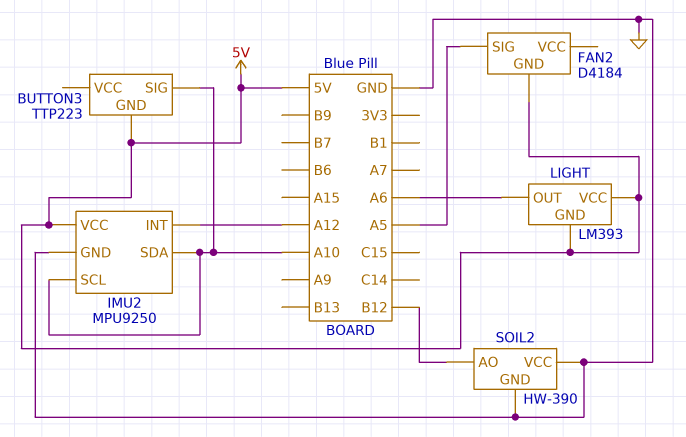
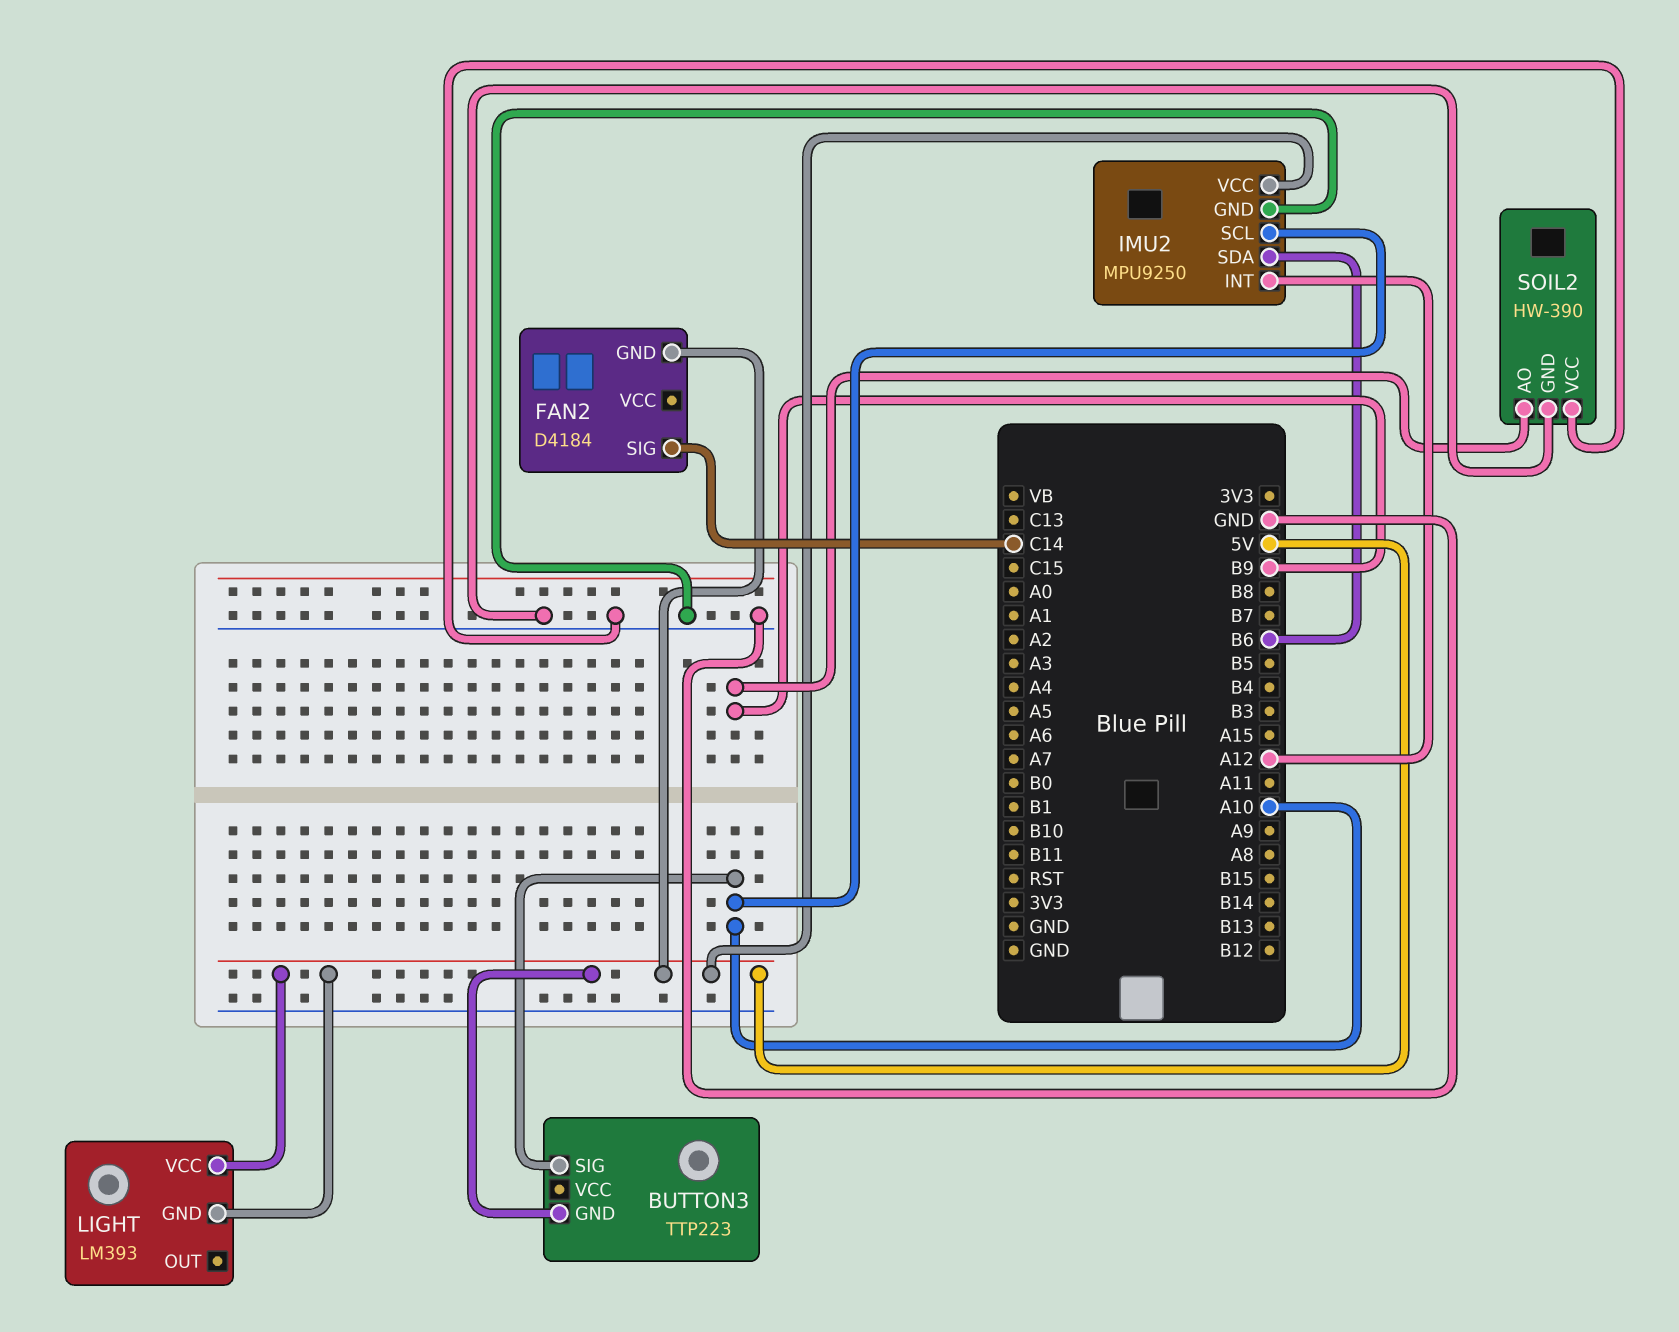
FAN2 pin SIG: A5 -> C14
IMU2 pin SDA: A10 -> B6
LIGHT pin OUT: A6 -> none
SOIL2 pin AO: B12 -> B9

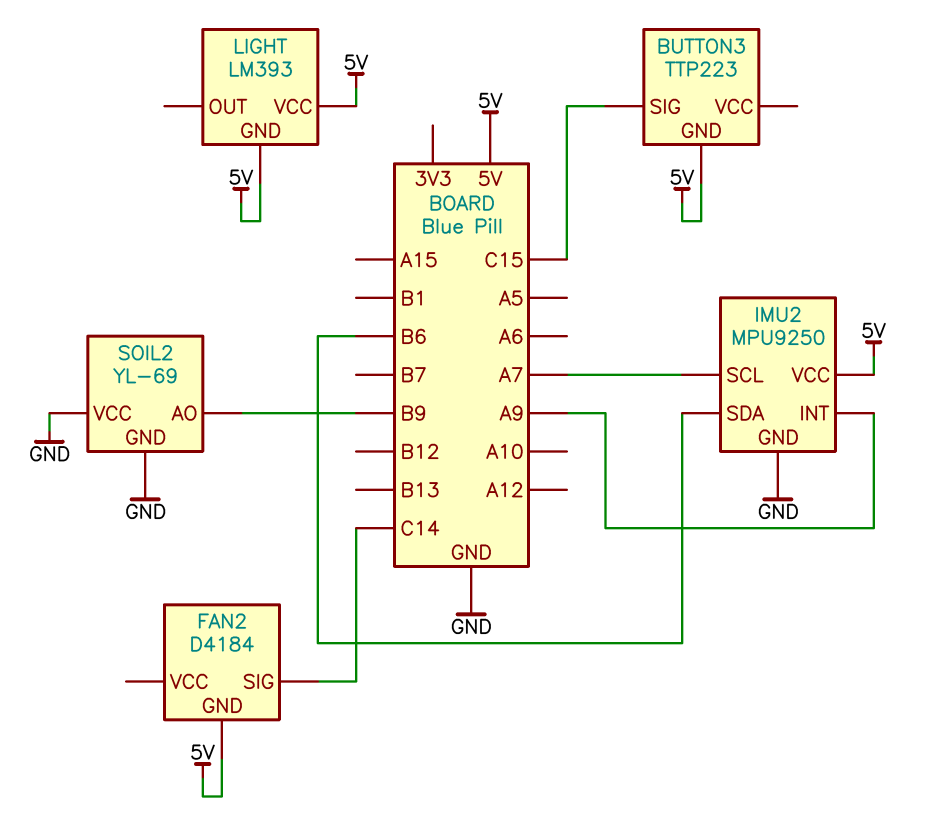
BUTTON3 pin SIG: A10 -> C15
IMU2 pin INT: A12 -> A9
IMU2 pin SCL: A10 -> A7
SOIL2: HW-390 -> YL-69

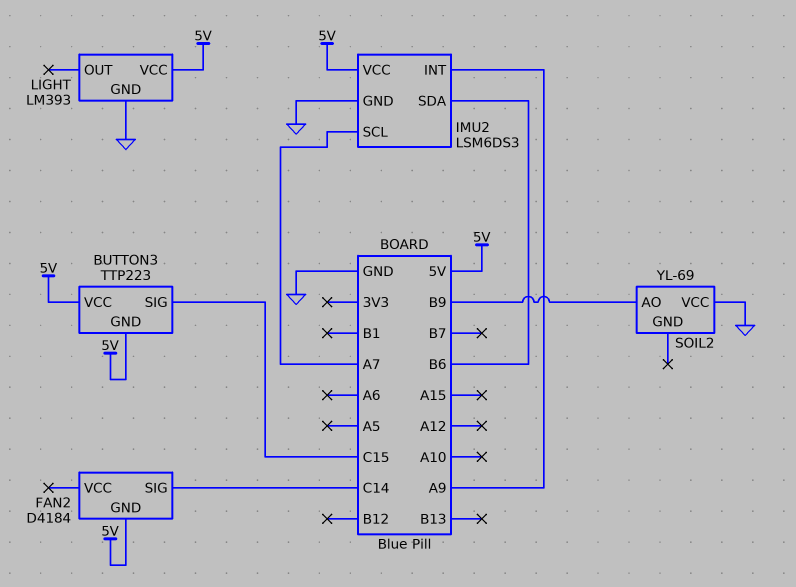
BUTTON3 pin VCC: none -> 5V
IMU2: MPU9250 -> LSM6DS3
LIGHT pin GND: 5V -> GND
SOIL2 pin GND: GND -> none

